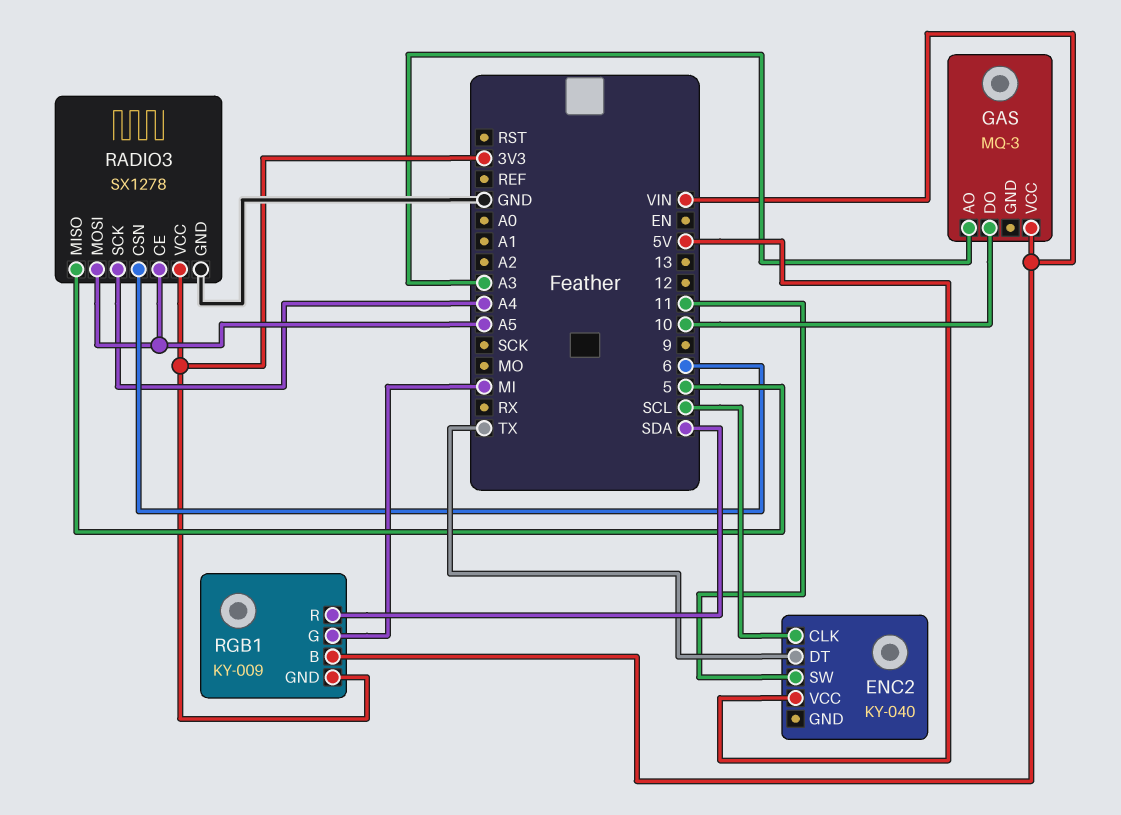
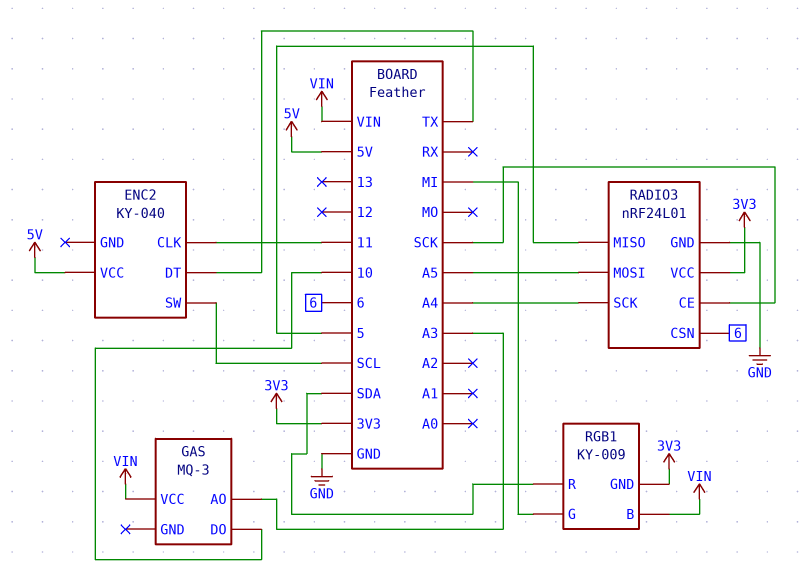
ENC2 pin CLK: SCL -> 11
ENC2 pin SW: 11 -> SCL
RADIO3: SX1278 -> nRF24L01
RADIO3 pin CE: A5 -> SCK

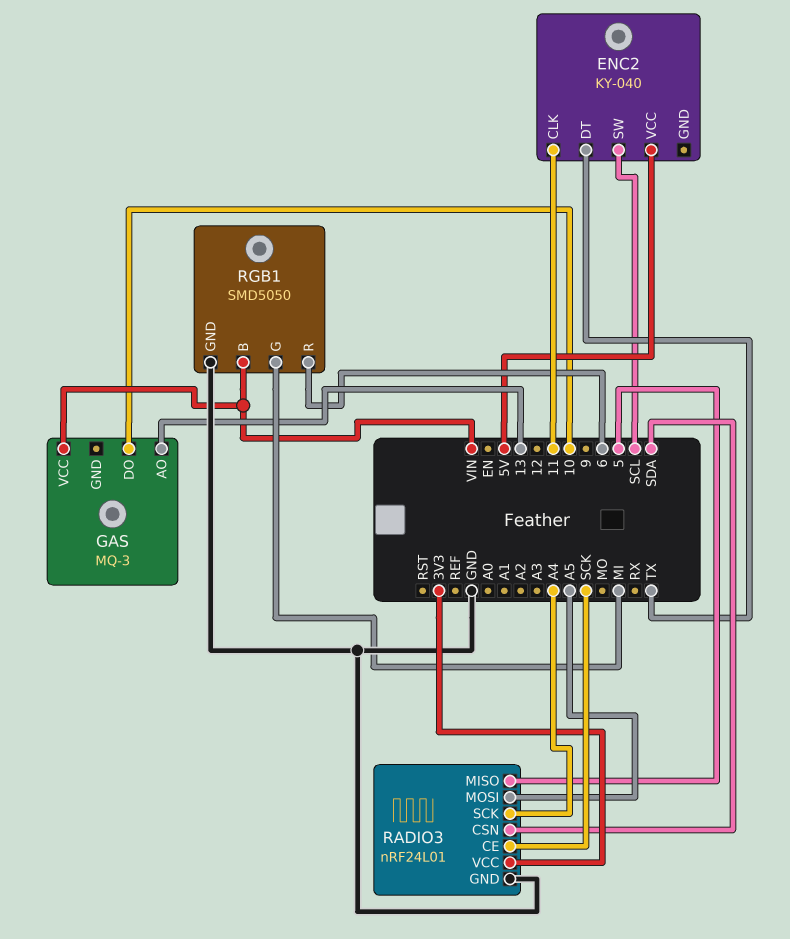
GAS pin AO: A3 -> 13
RADIO3 pin CSN: 6 -> SDA
RGB1: KY-009 -> SMD5050
RGB1 pin GND: 3V3 -> GND
RGB1 pin R: SDA -> 6

